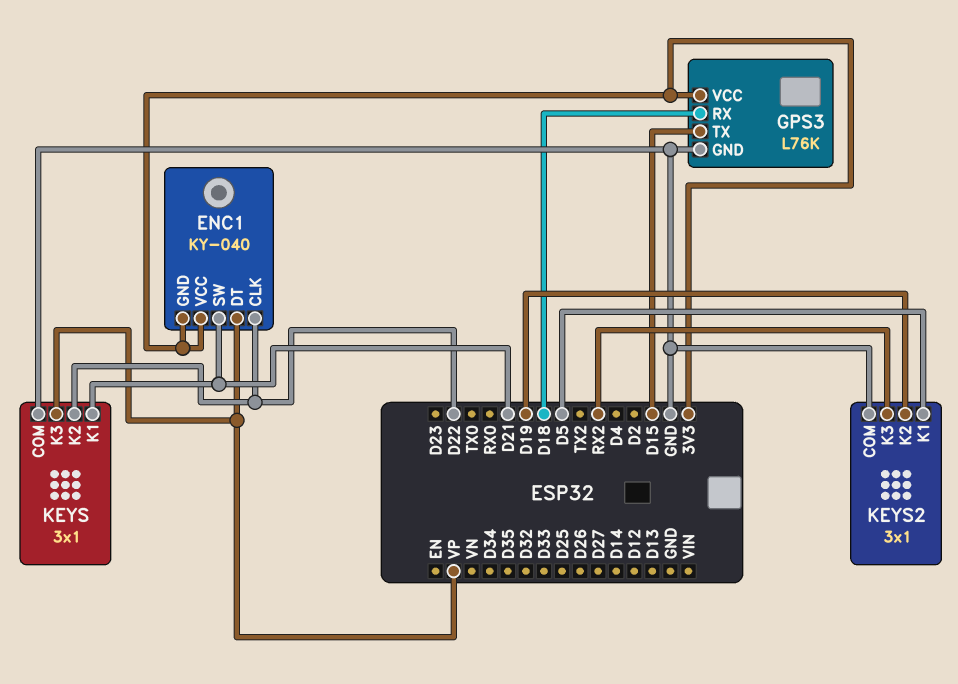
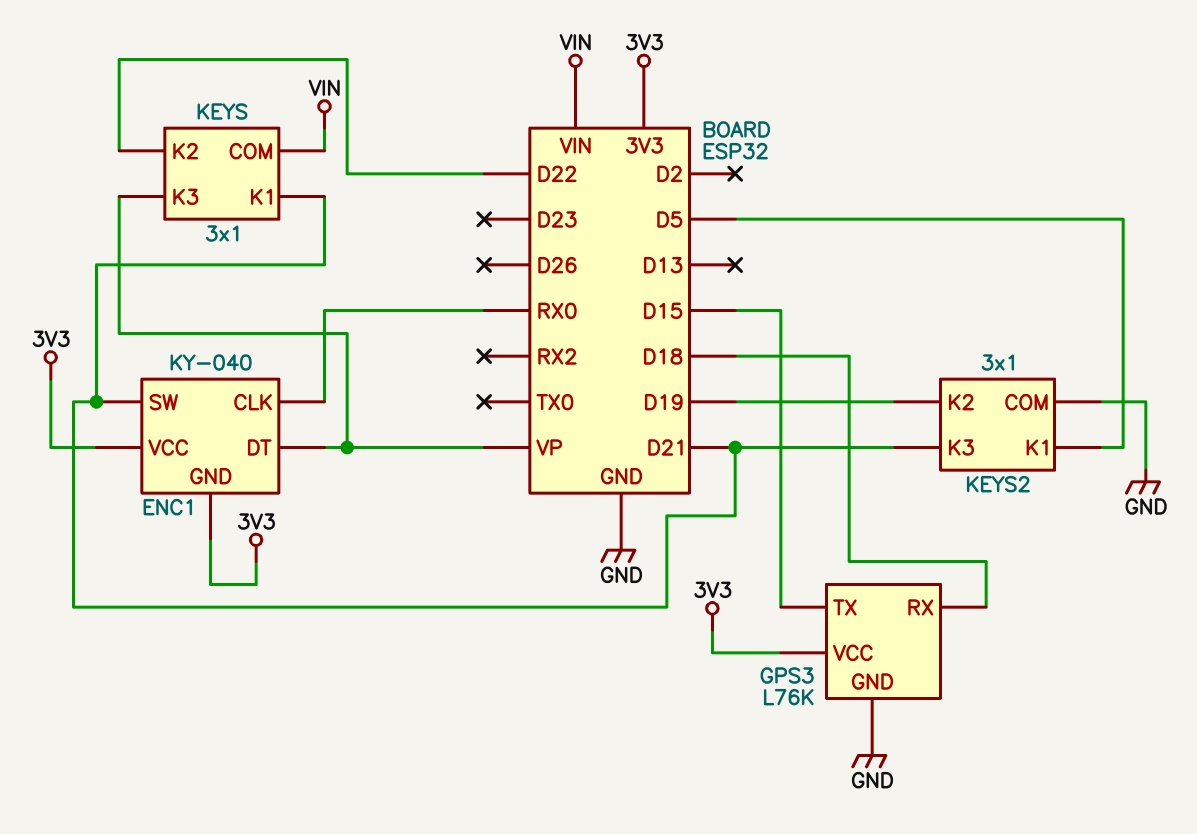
ENC1 pin CLK: D22 -> RX0
KEYS pin COM: GND -> VIN
KEYS2 pin K3: RX2 -> D21

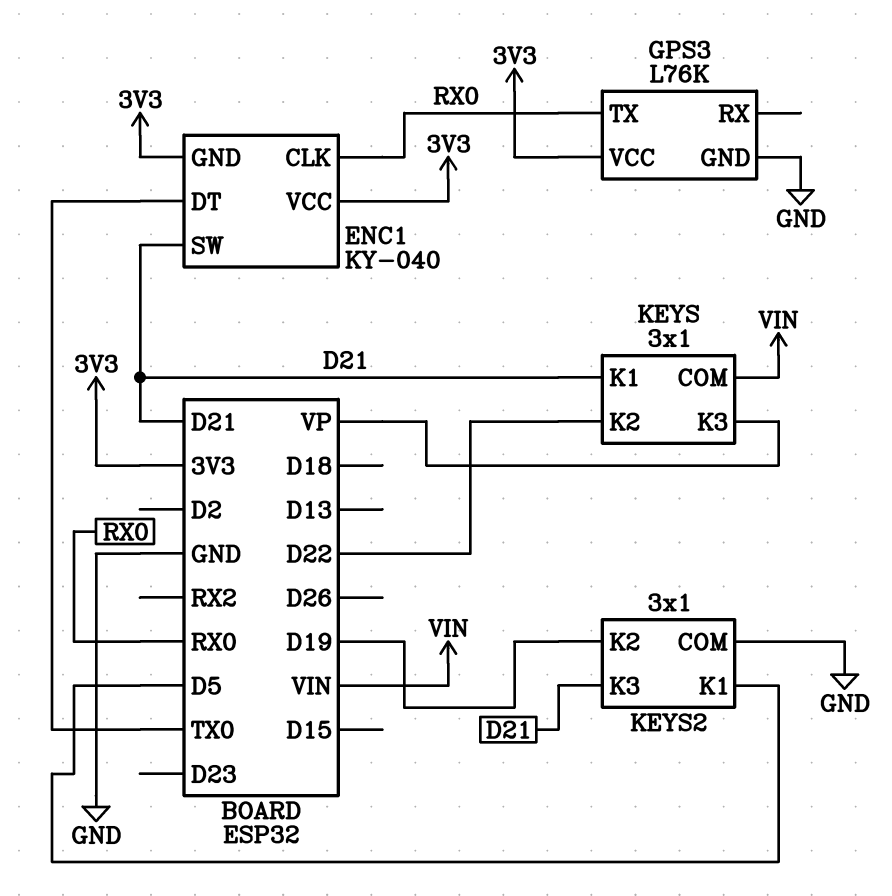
ENC1 pin DT: VP -> TX0
GPS3 pin RX: D18 -> none
GPS3 pin TX: D15 -> RX0

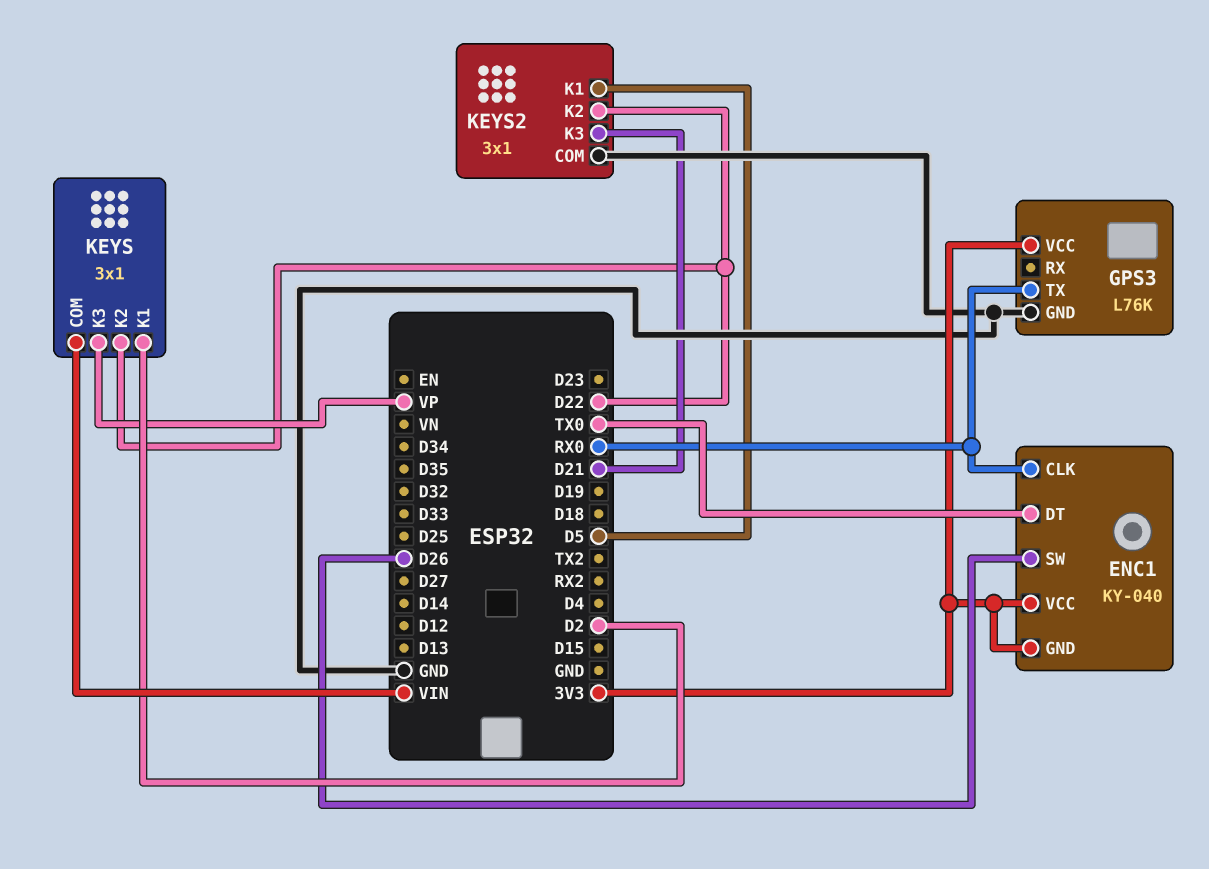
ENC1 pin SW: D21 -> D26
KEYS pin K1: D21 -> D2
KEYS2 pin K2: D19 -> D22

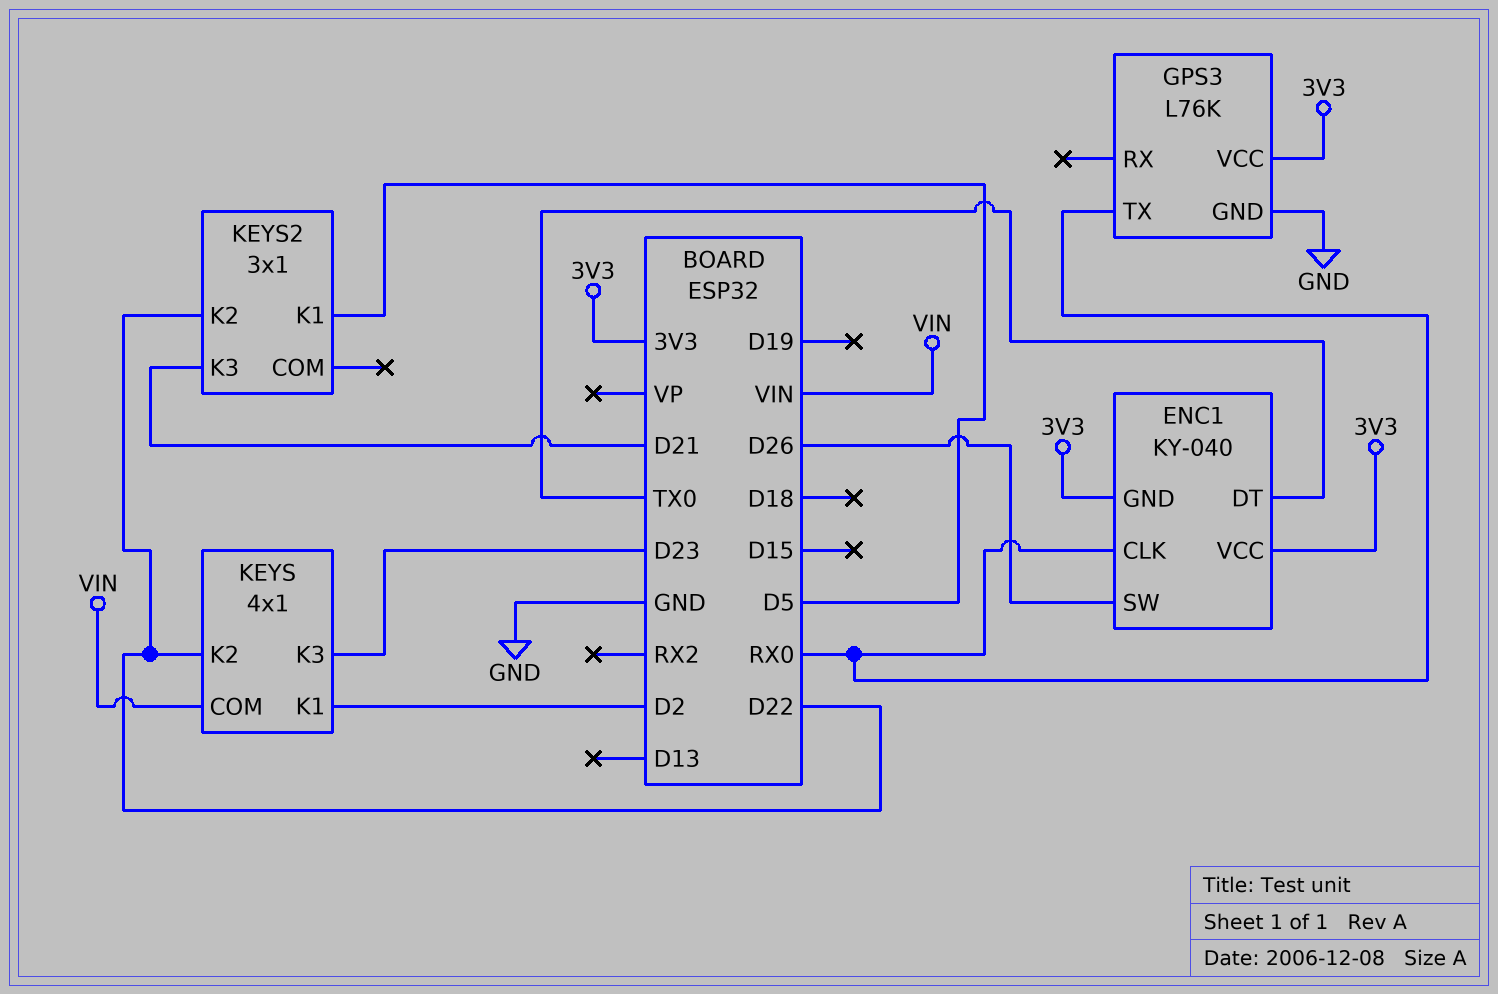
KEYS: 3x1 -> 4x1
KEYS pin K3: VP -> D23
KEYS2 pin COM: GND -> none

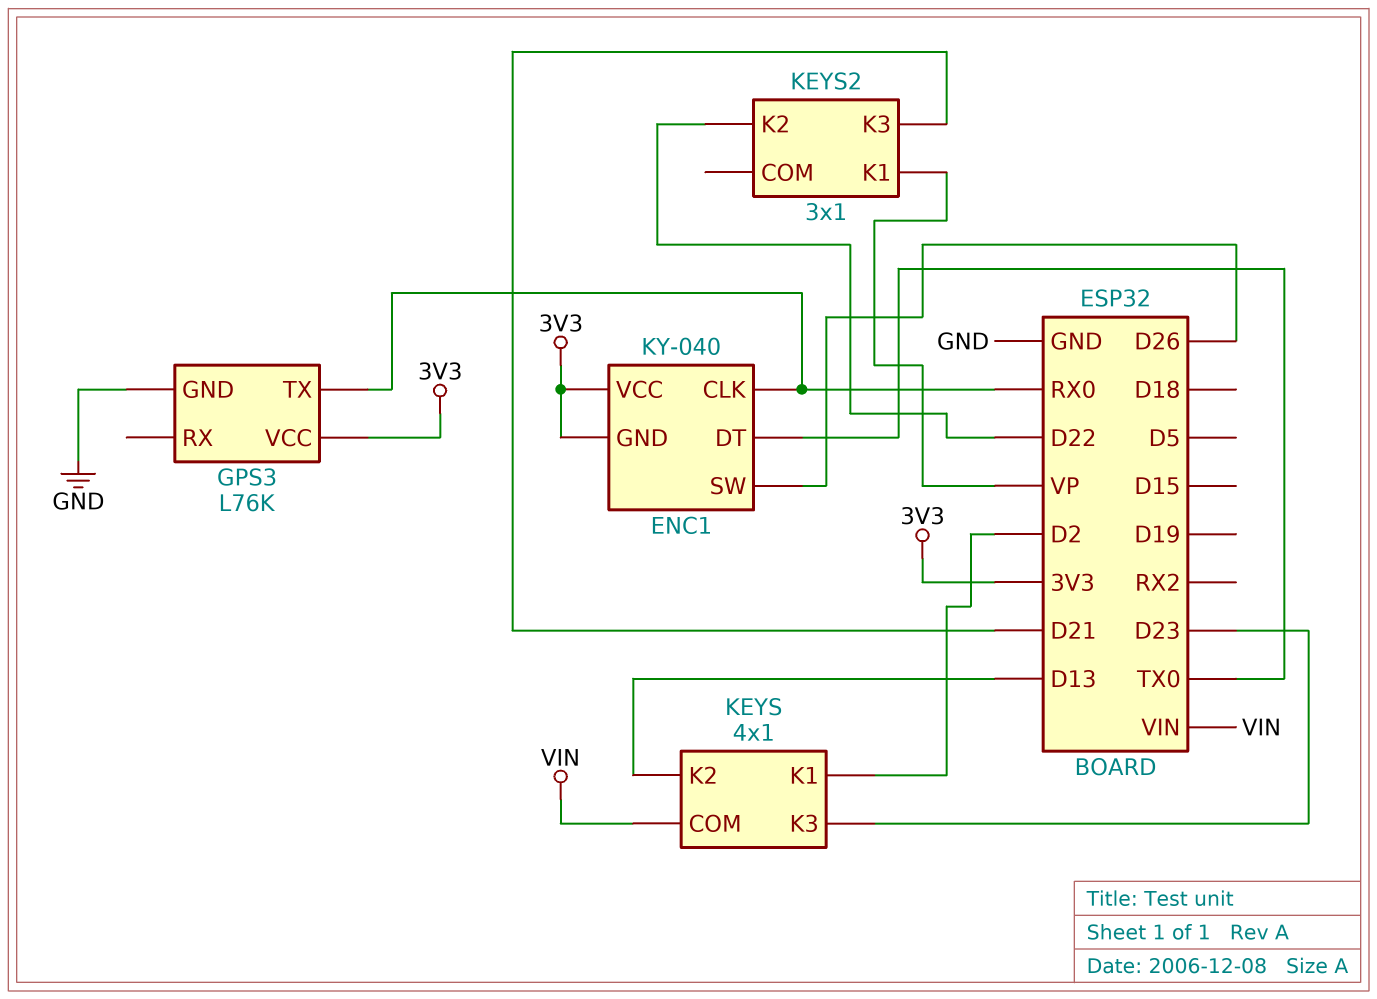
KEYS pin K2: D22 -> D13
KEYS2 pin K1: D5 -> VP

